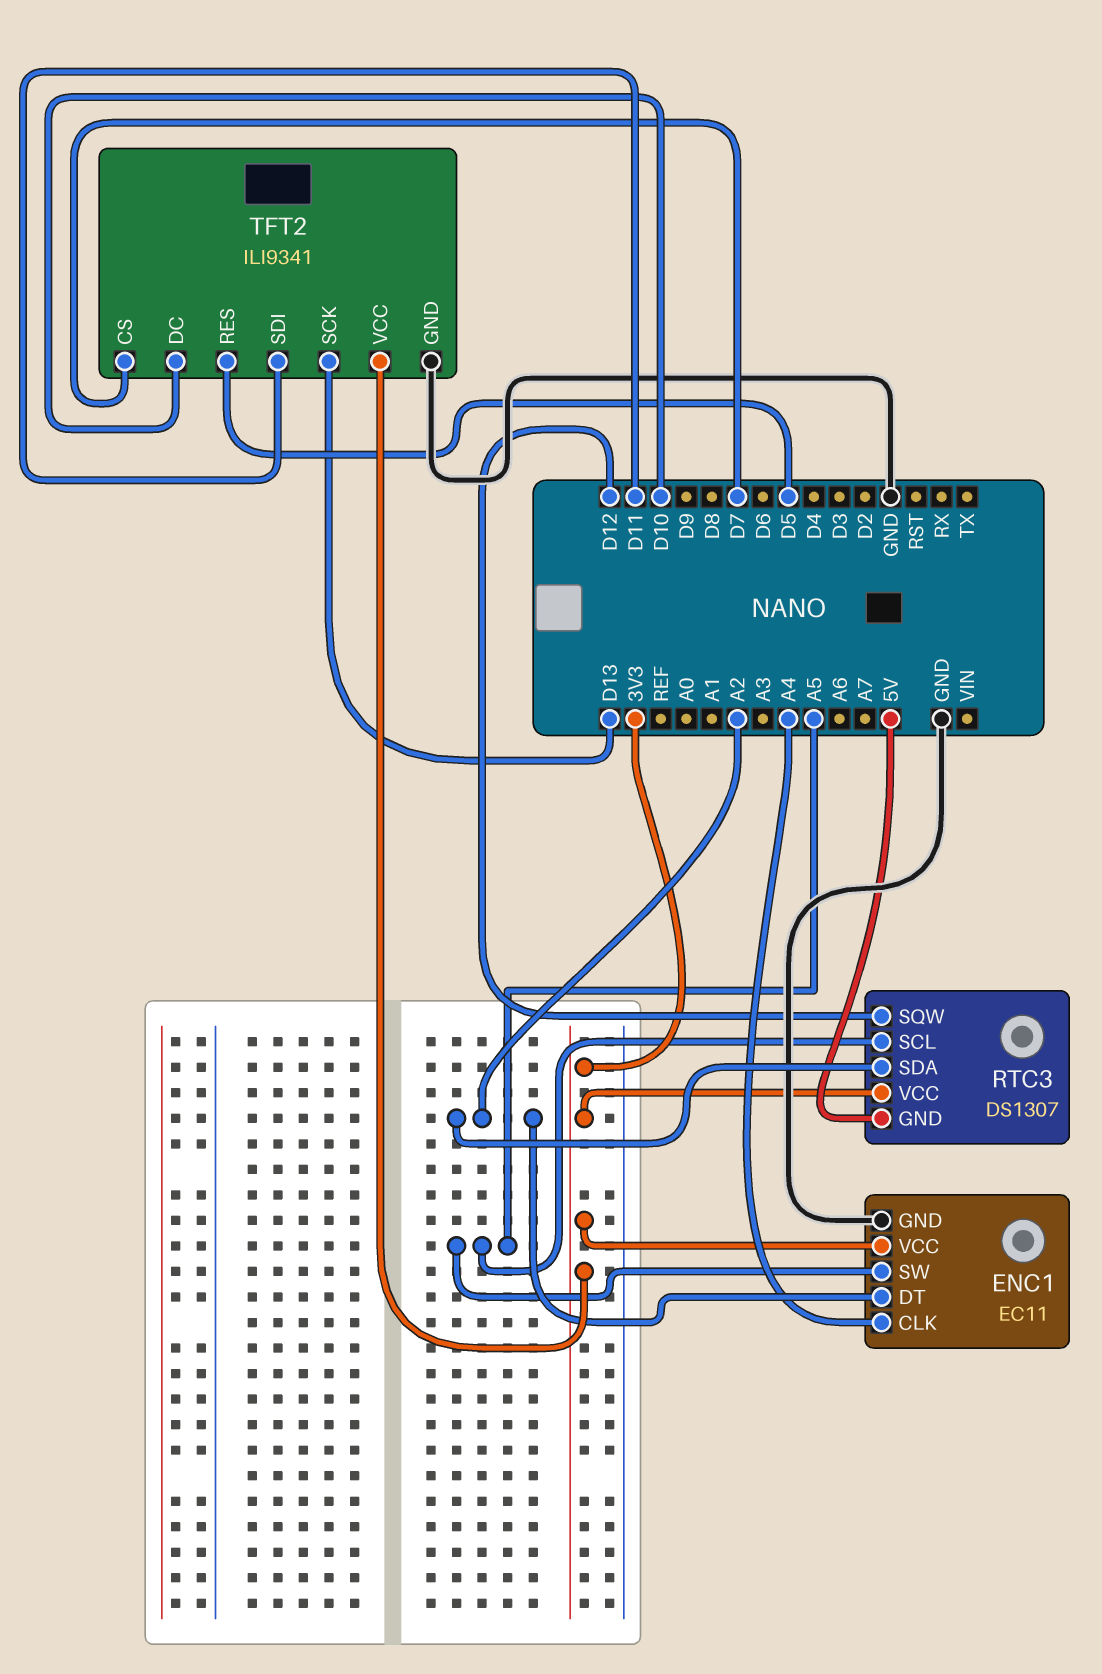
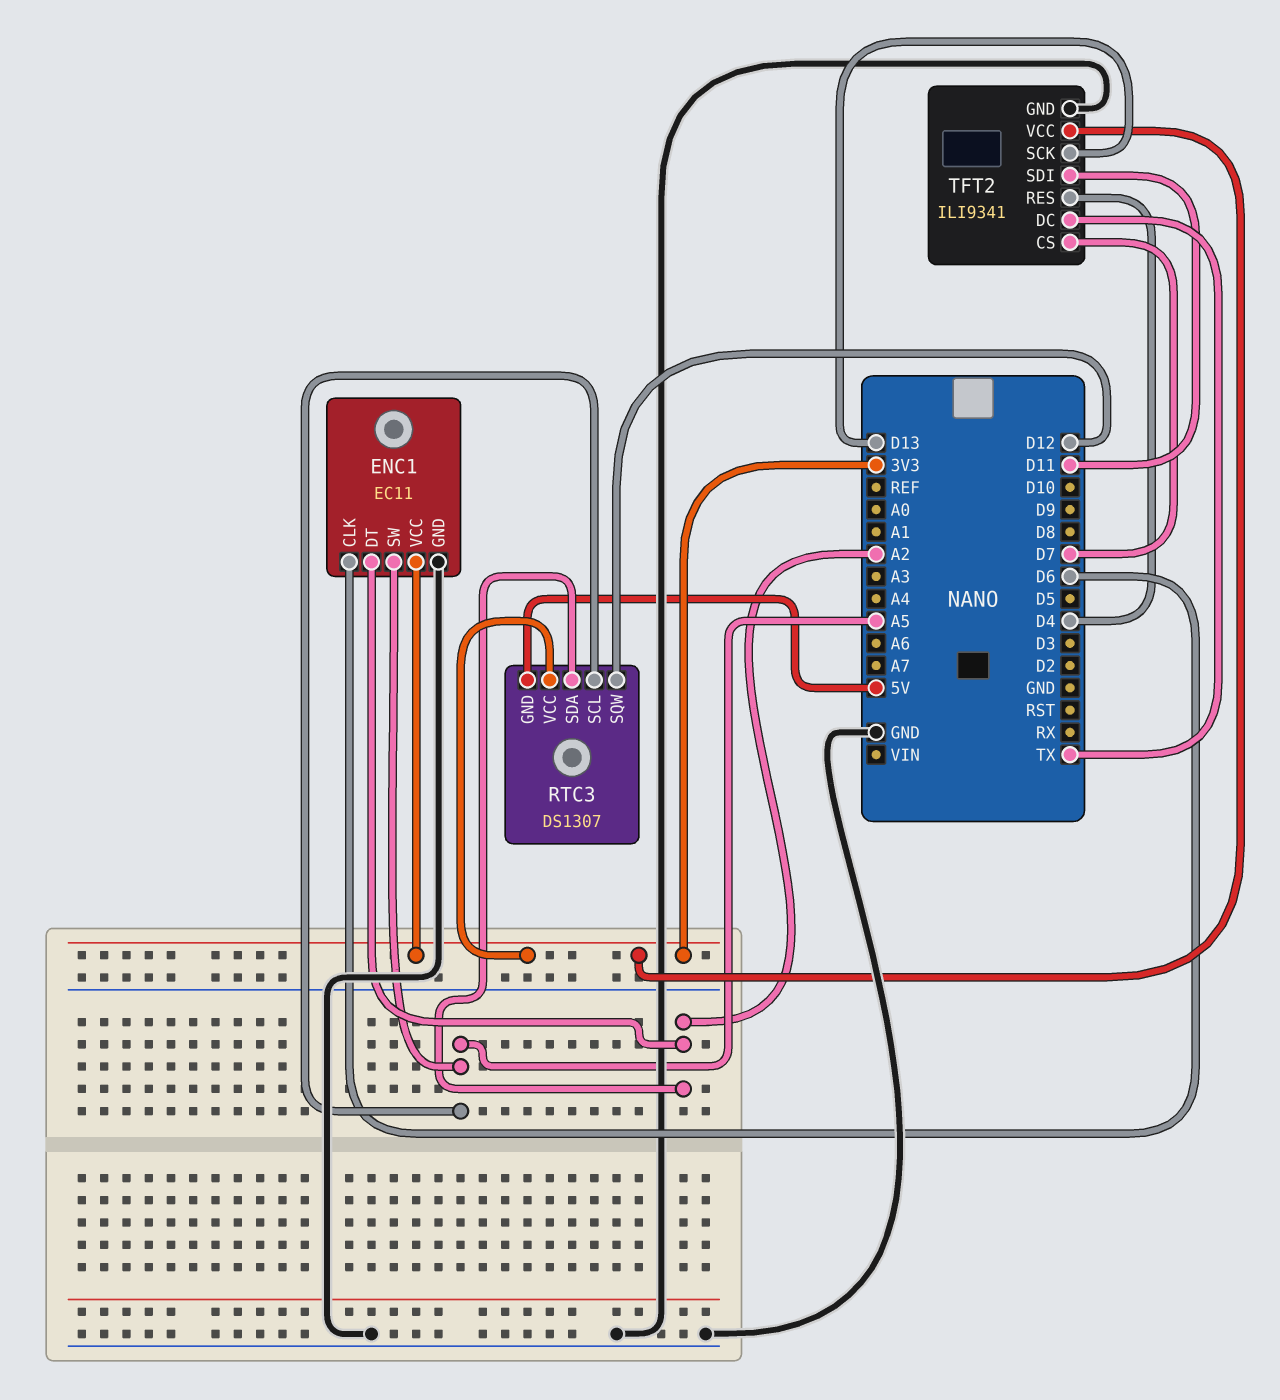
ENC1 pin CLK: A4 -> D6
TFT2 pin DC: D10 -> TX
TFT2 pin RES: D5 -> D4

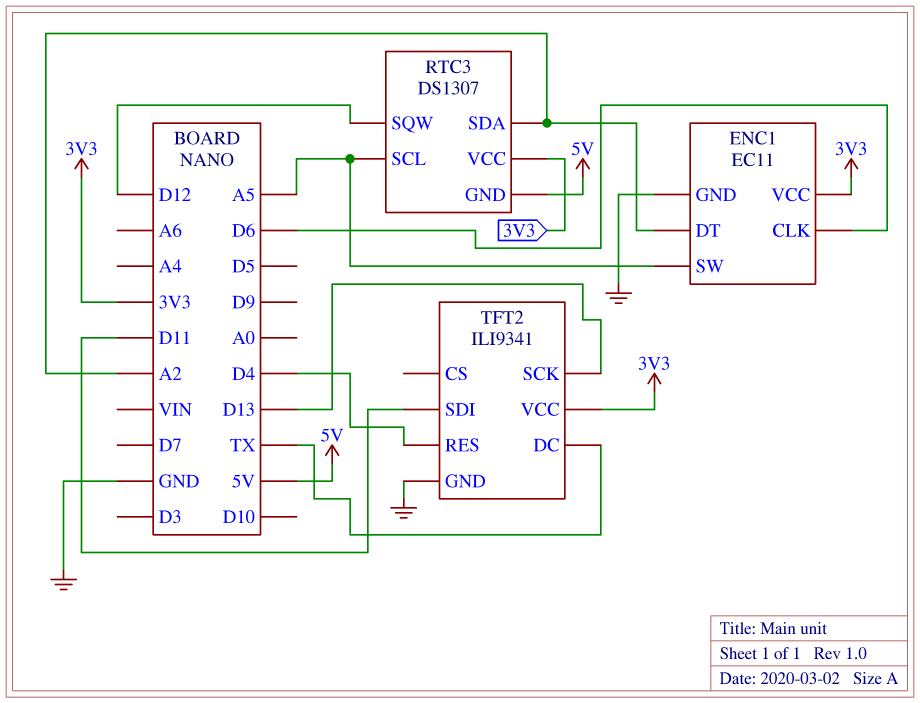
TFT2 pin CS: D7 -> none

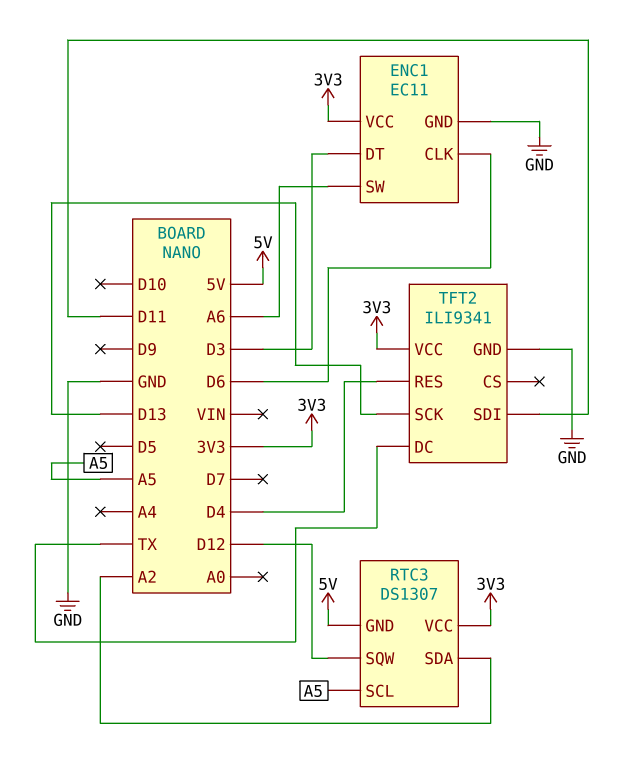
ENC1 pin DT: A2 -> D3
ENC1 pin SW: A5 -> A6

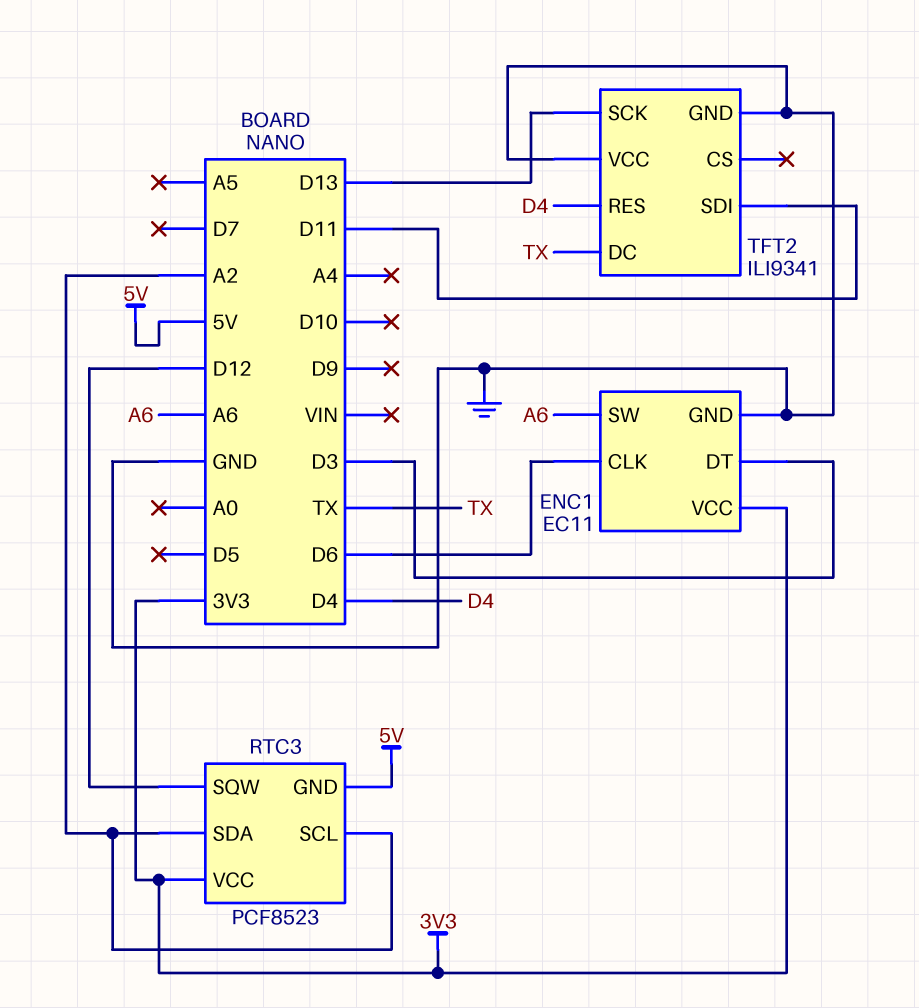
RTC3: DS1307 -> PCF8523
RTC3 pin SCL: A5 -> A2
TFT2 pin VCC: 3V3 -> GND

